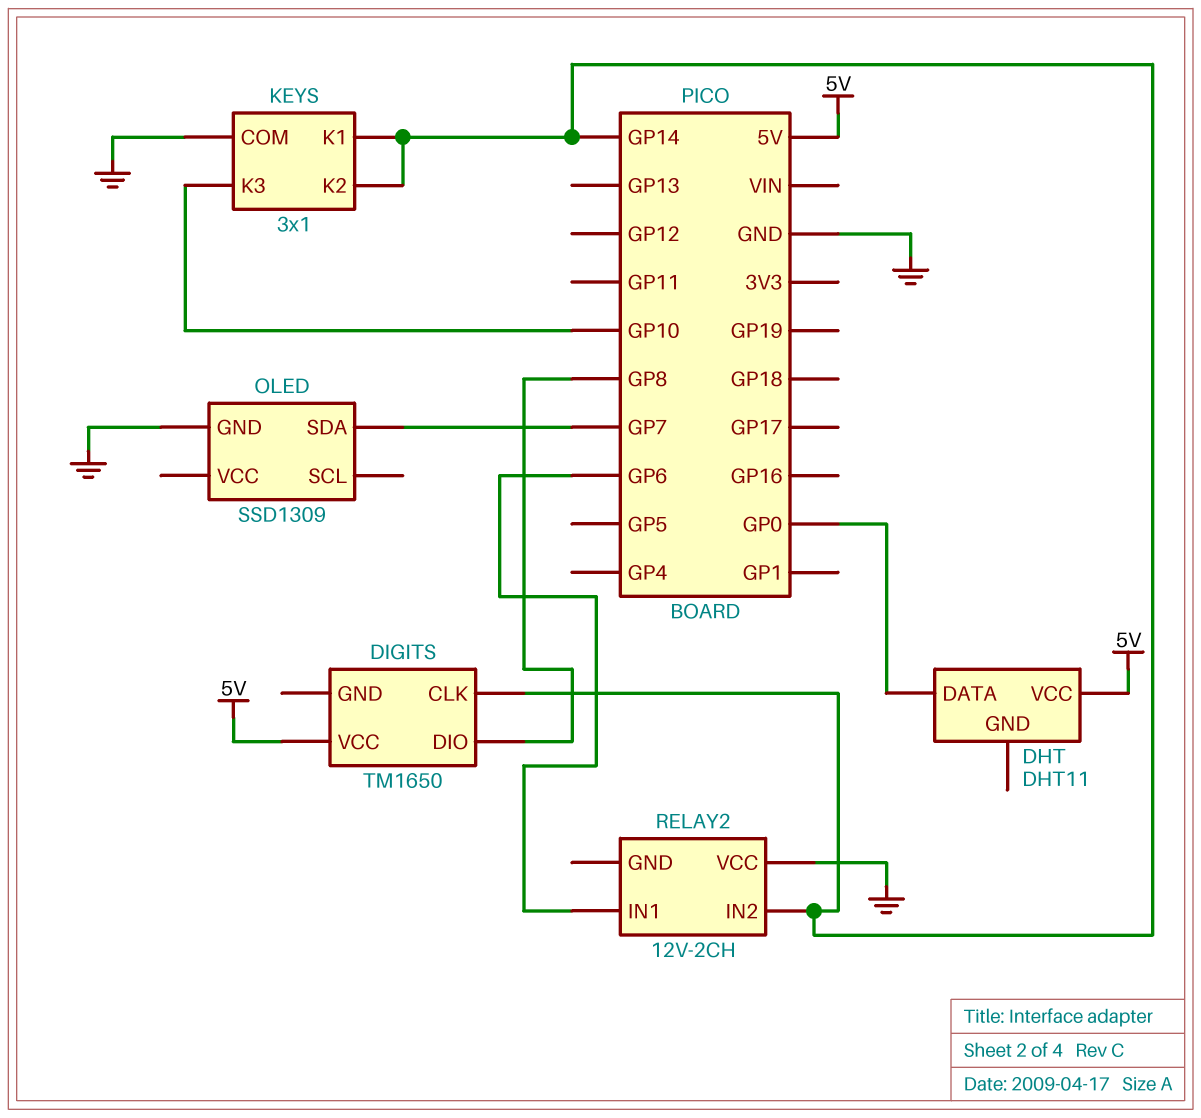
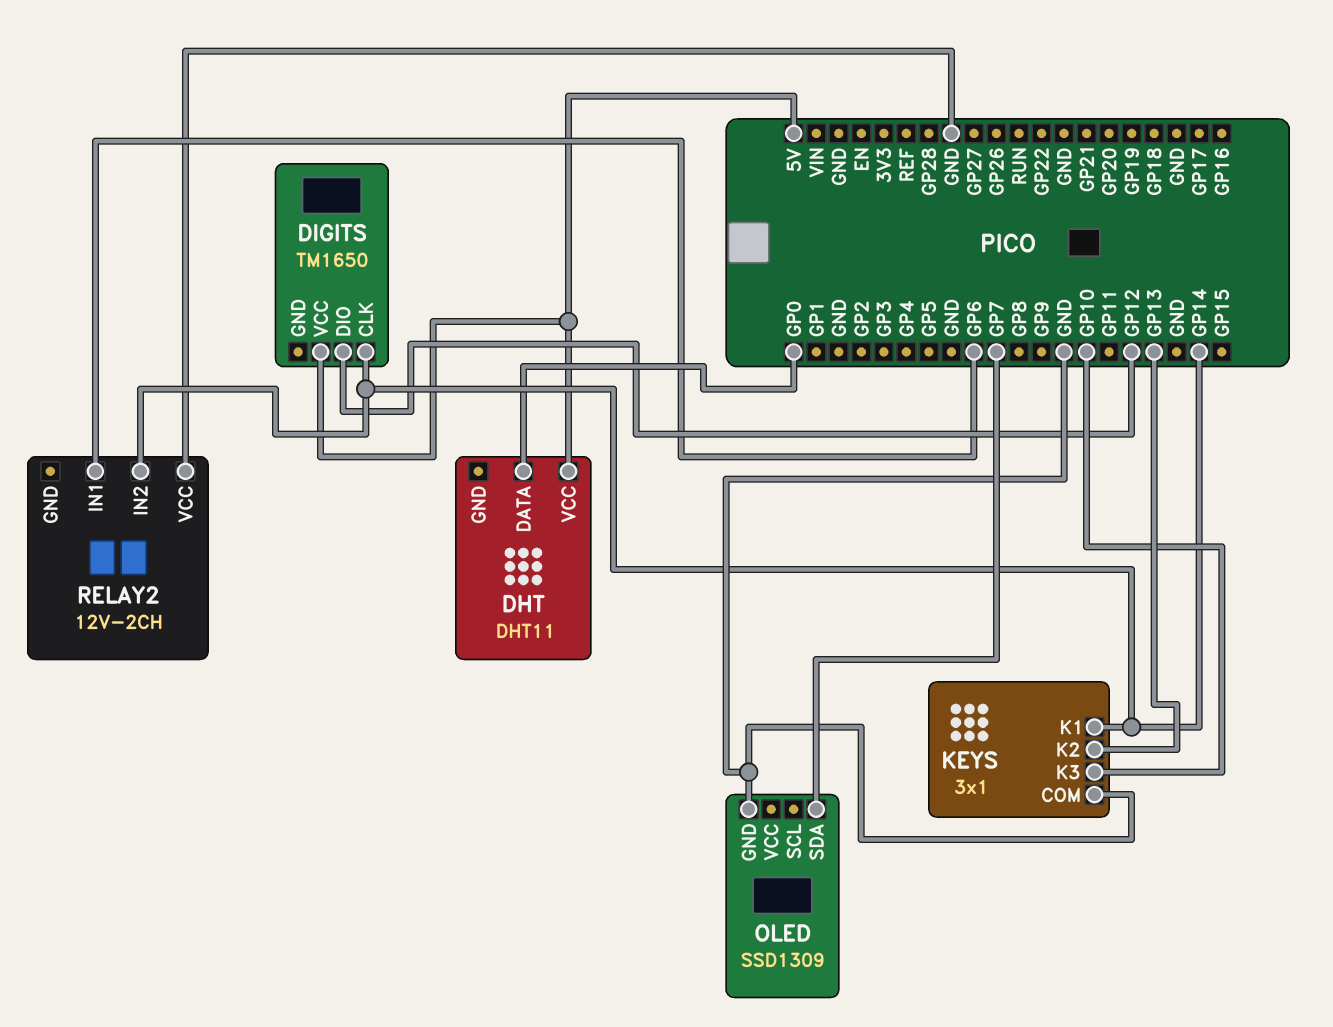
DIGITS pin DIO: GP8 -> GP12
KEYS pin K2: GP14 -> GP13

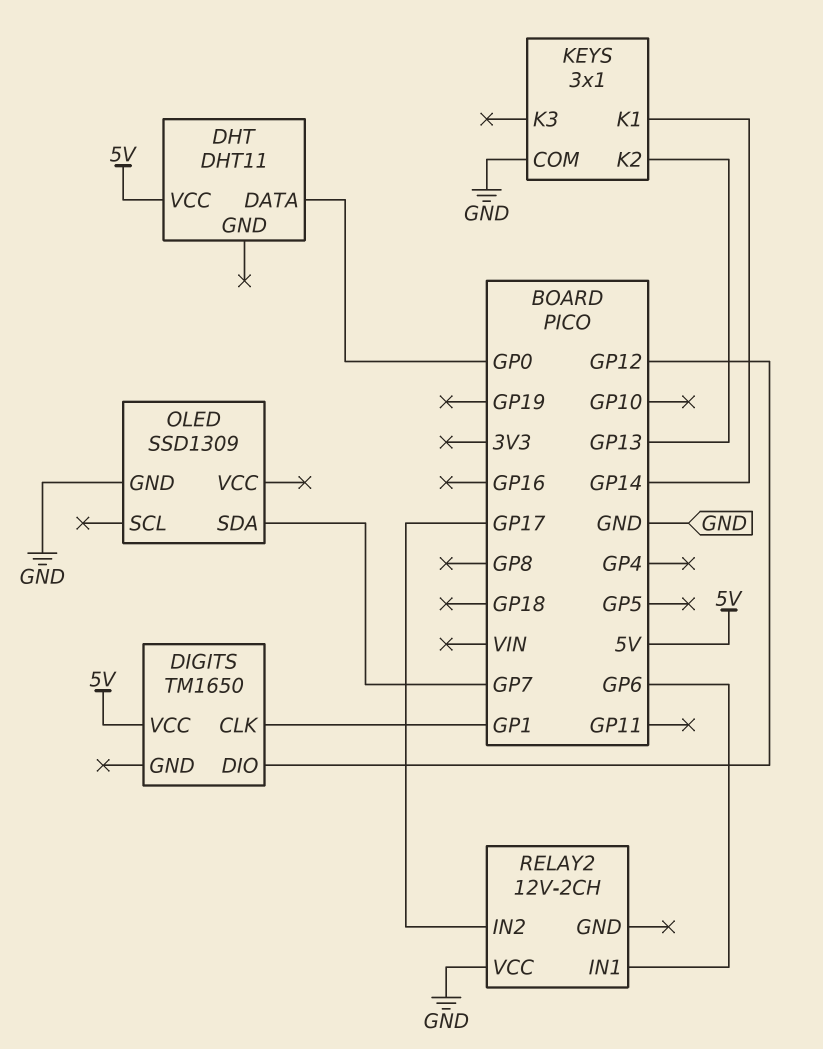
DIGITS pin CLK: GP14 -> GP1
KEYS pin K3: GP10 -> none
RELAY2 pin IN2: GP14 -> GP17

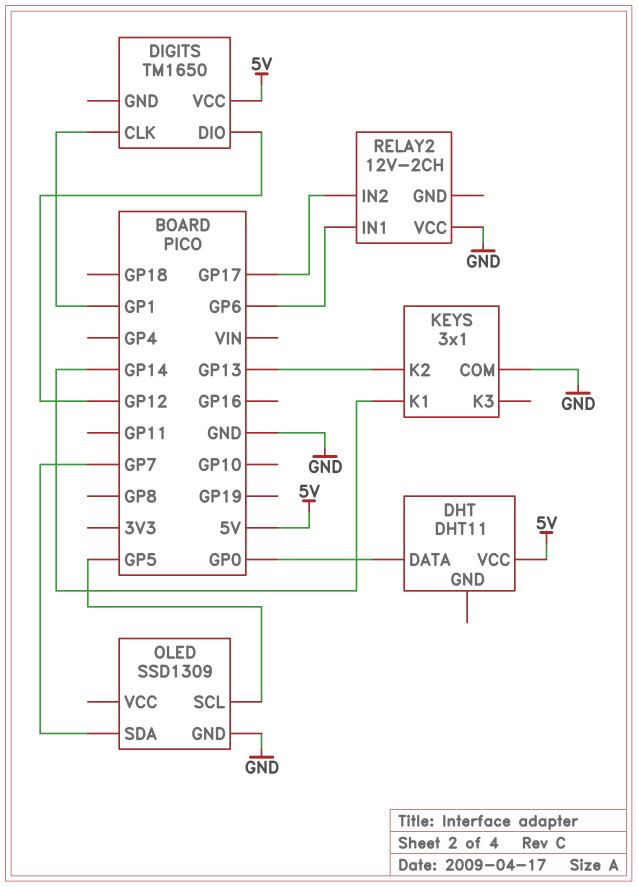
OLED pin SCL: none -> GP5

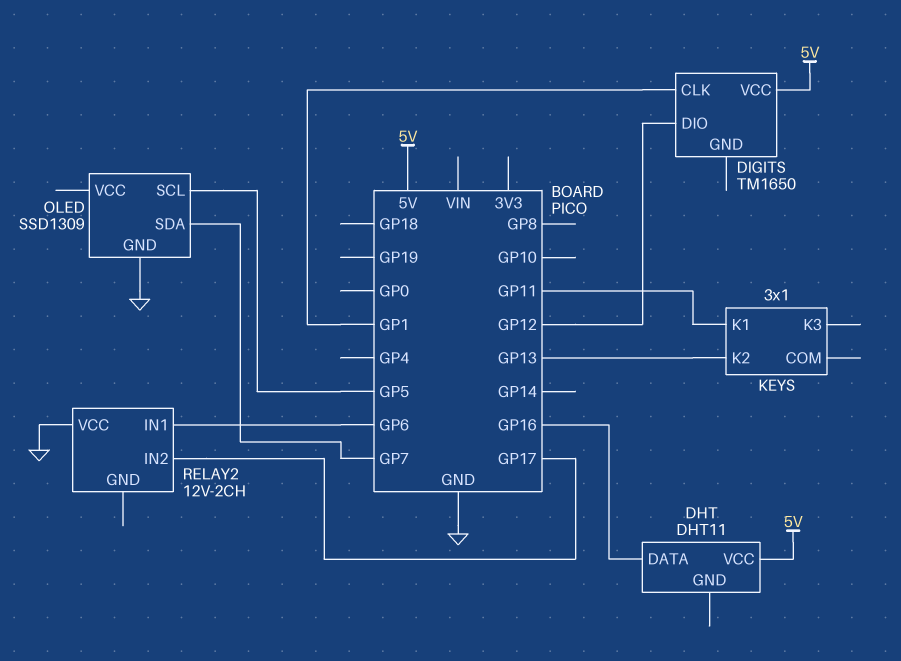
DHT pin DATA: GP0 -> GP16
KEYS pin COM: GND -> none
KEYS pin K1: GP14 -> GP11

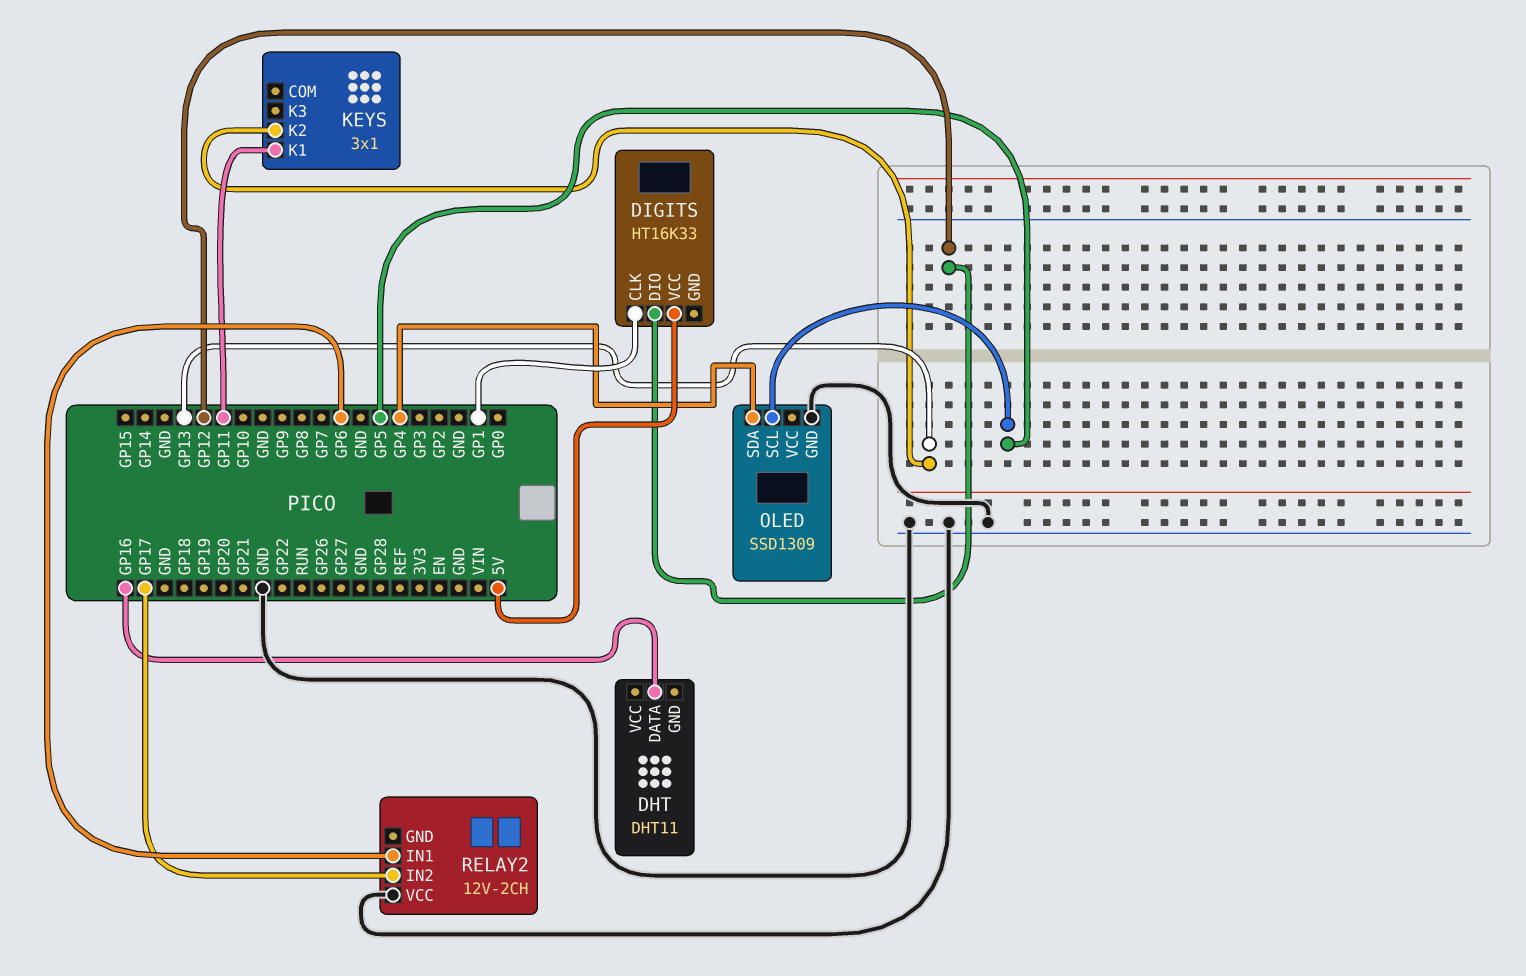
DHT pin VCC: 5V -> none
DIGITS: TM1650 -> HT16K33
OLED pin SDA: GP7 -> GP4

